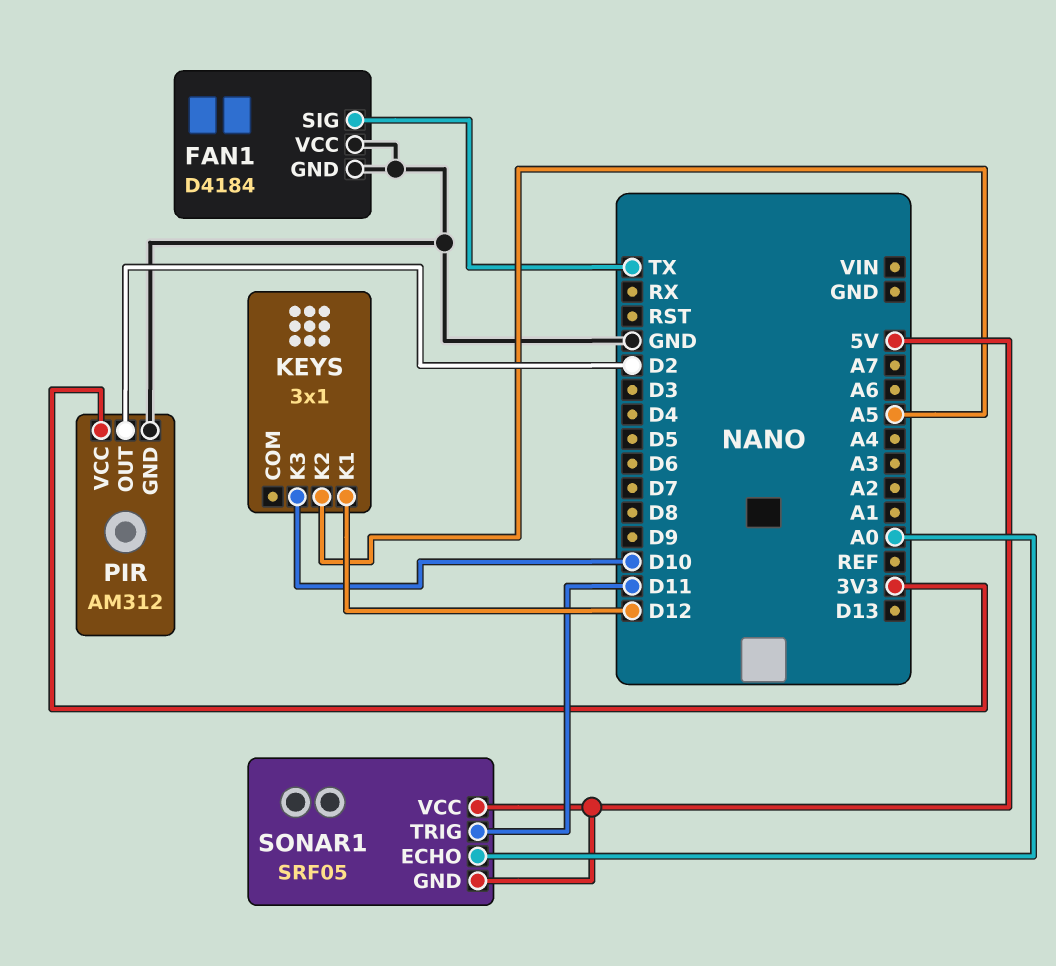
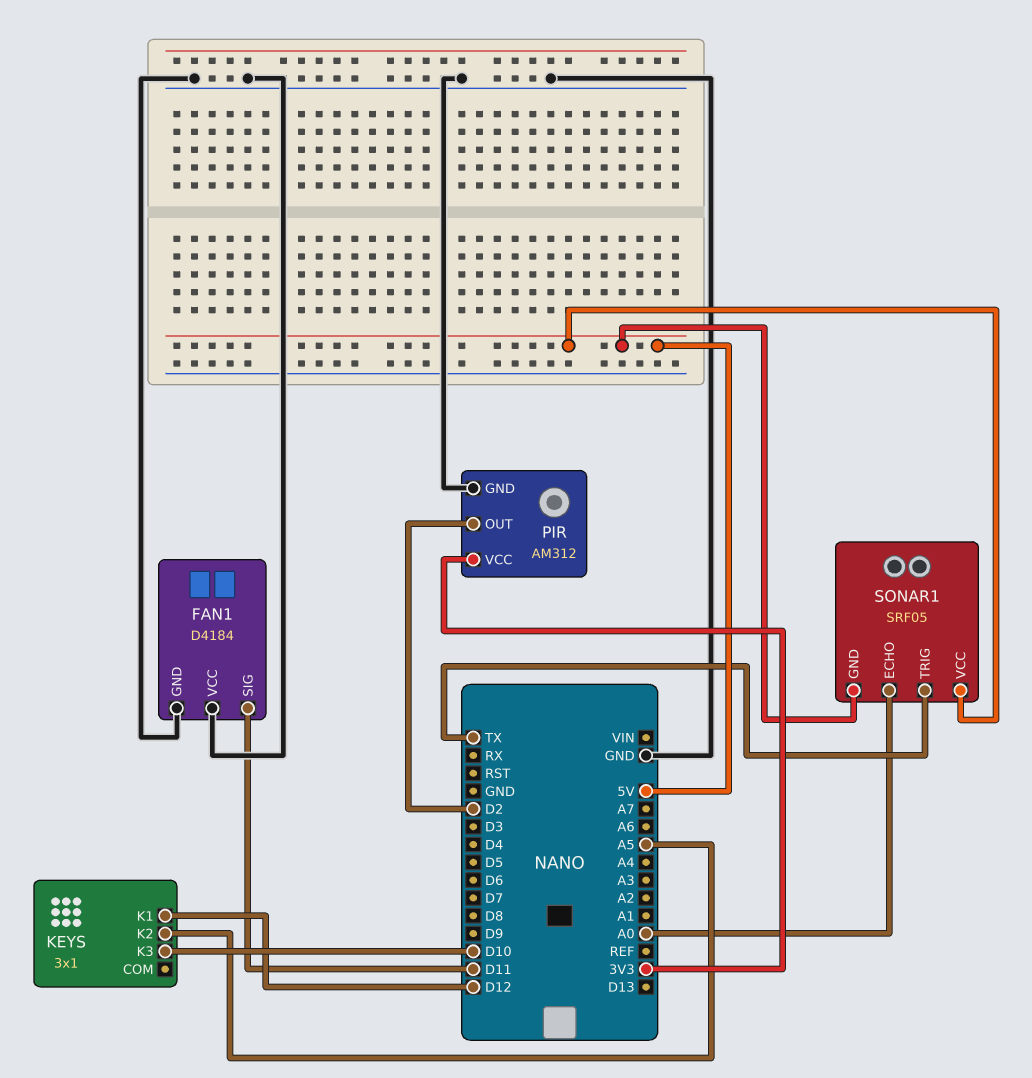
FAN1 pin SIG: TX -> D11
SONAR1 pin TRIG: D11 -> TX

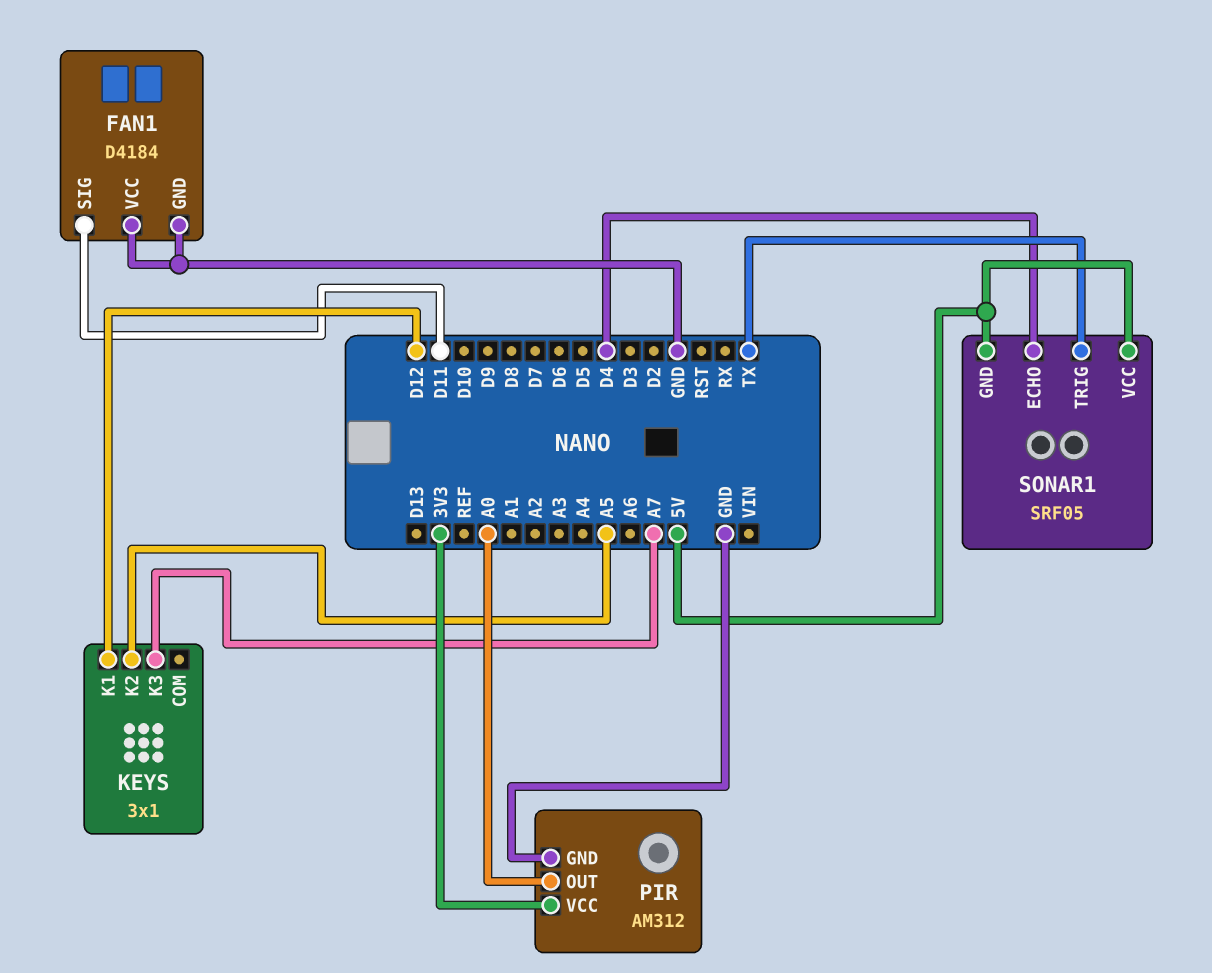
KEYS pin K3: D10 -> A7
PIR pin OUT: D2 -> A0
SONAR1 pin ECHO: A0 -> D4

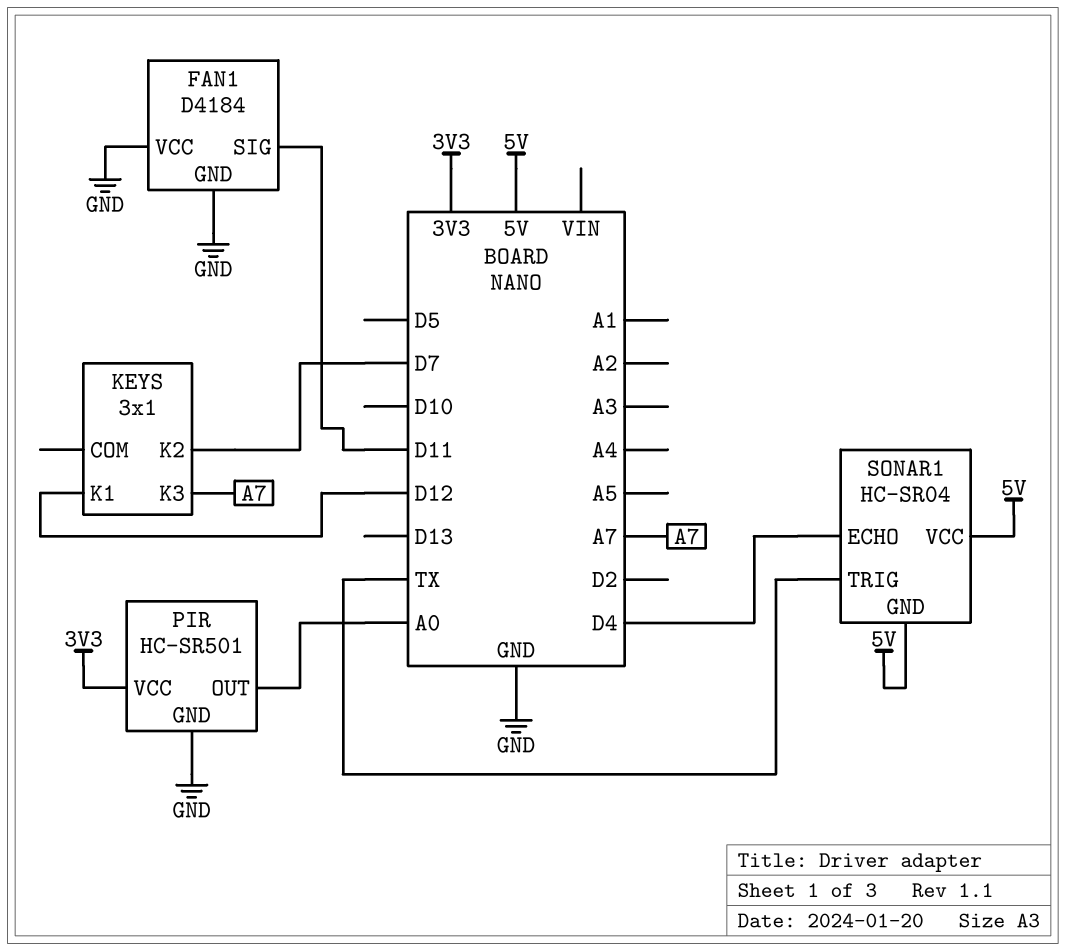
KEYS pin K2: A5 -> D7
PIR: AM312 -> HC-SR501
SONAR1: SRF05 -> HC-SR04

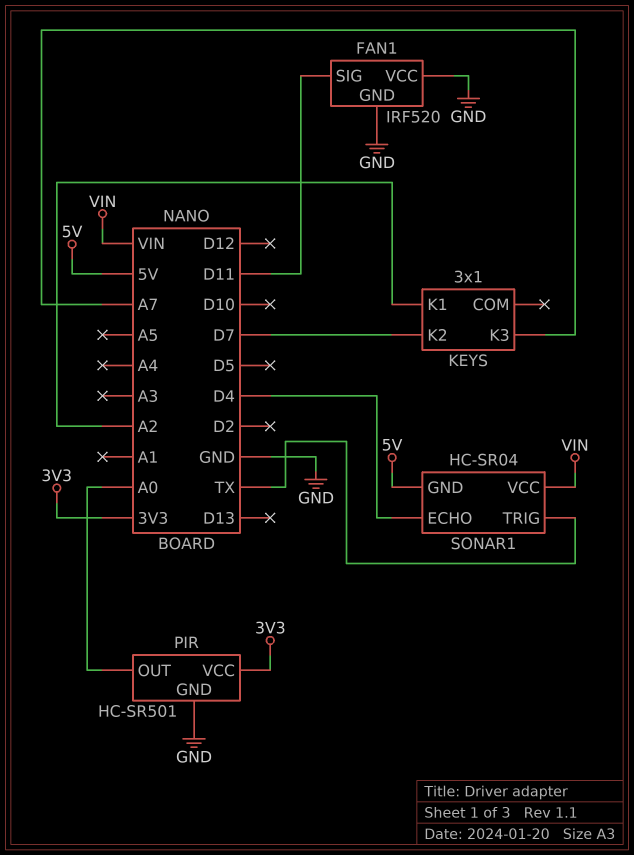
FAN1: D4184 -> IRF520
KEYS pin K1: D12 -> A2
SONAR1 pin VCC: 5V -> VIN

